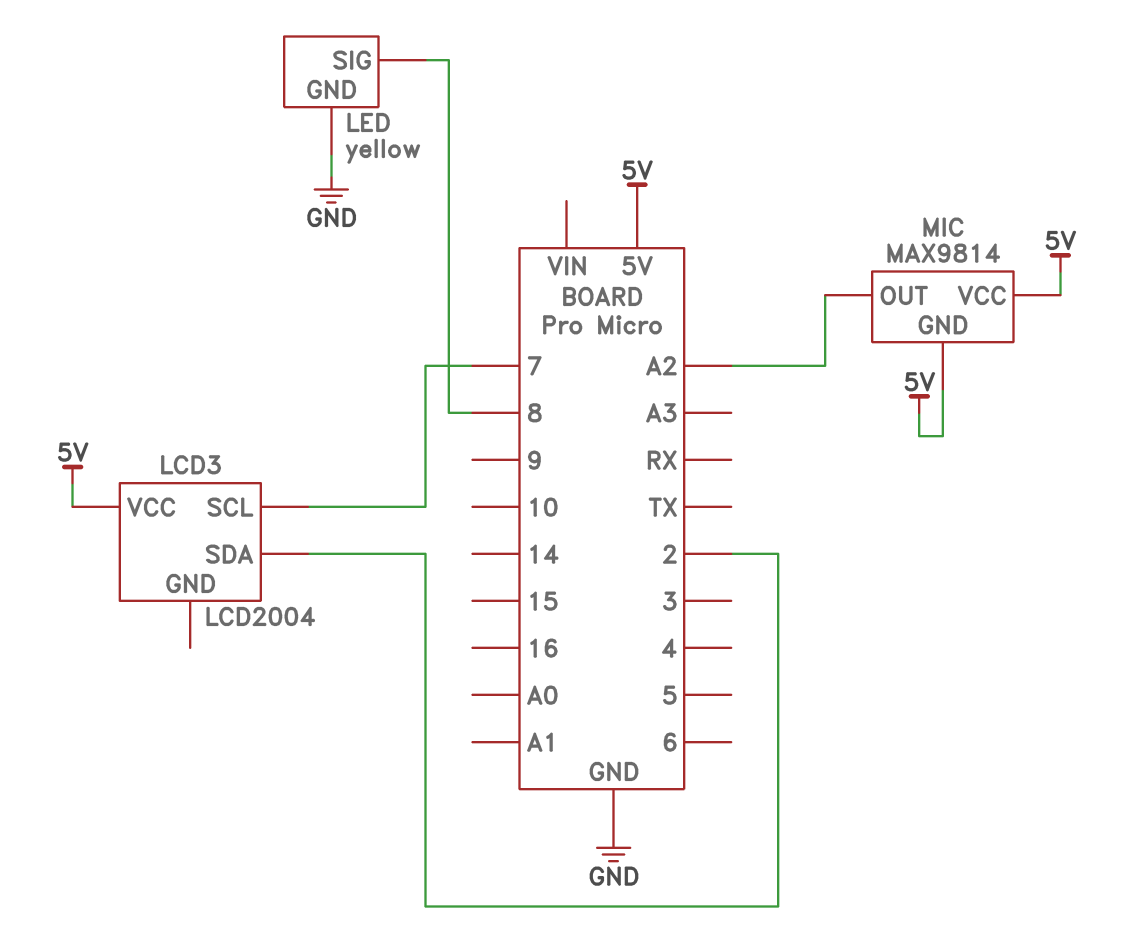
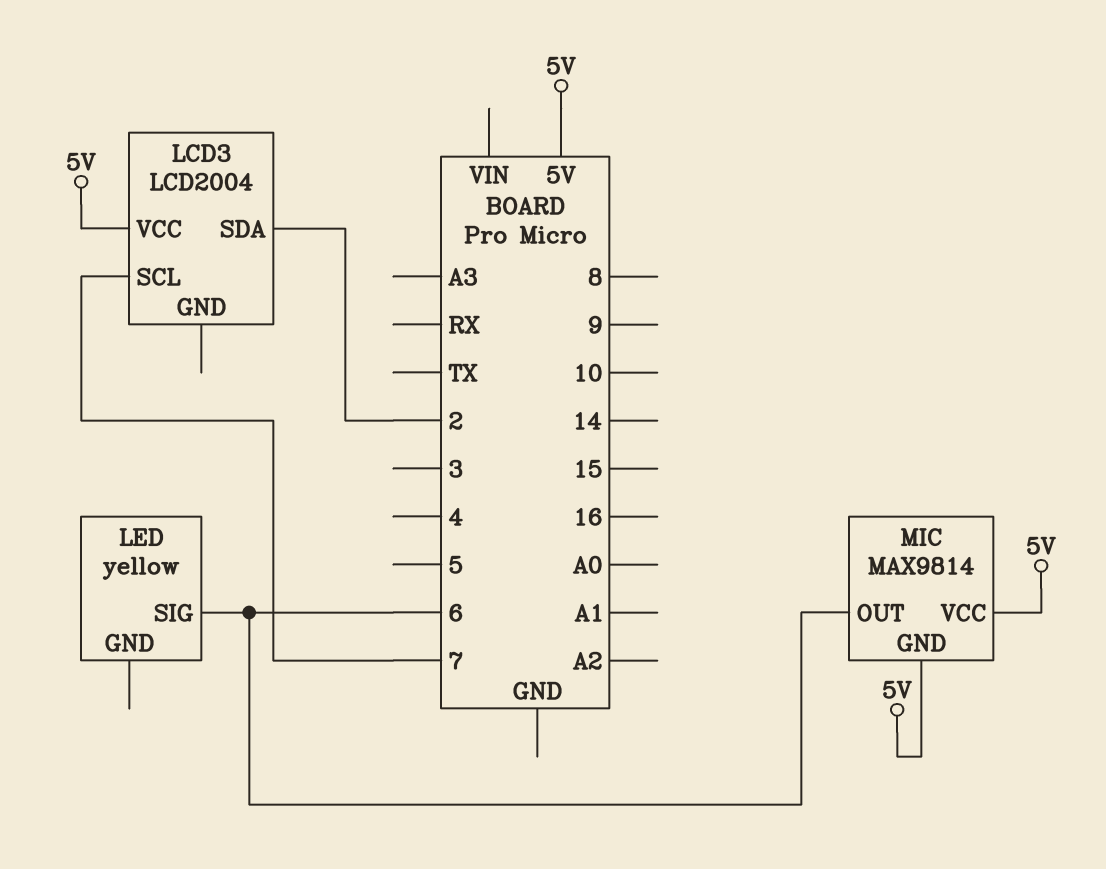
LED pin GND: GND -> none
LED pin SIG: 8 -> 6
MIC pin OUT: A2 -> 6

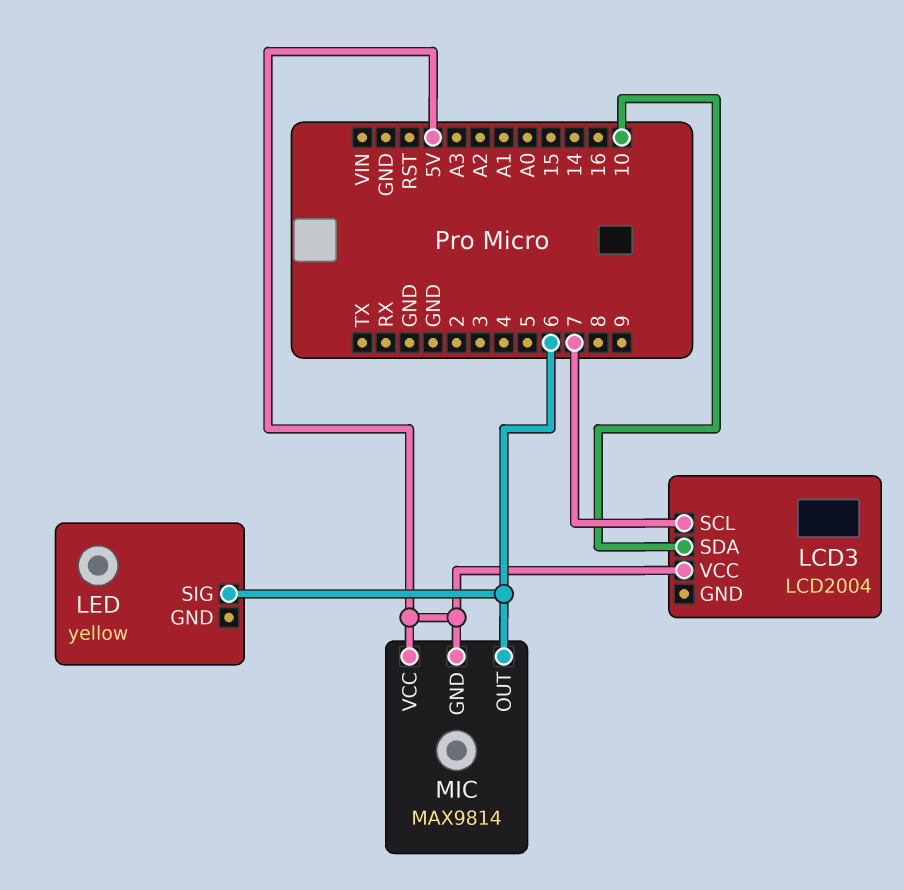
LCD3 pin SDA: 2 -> 10

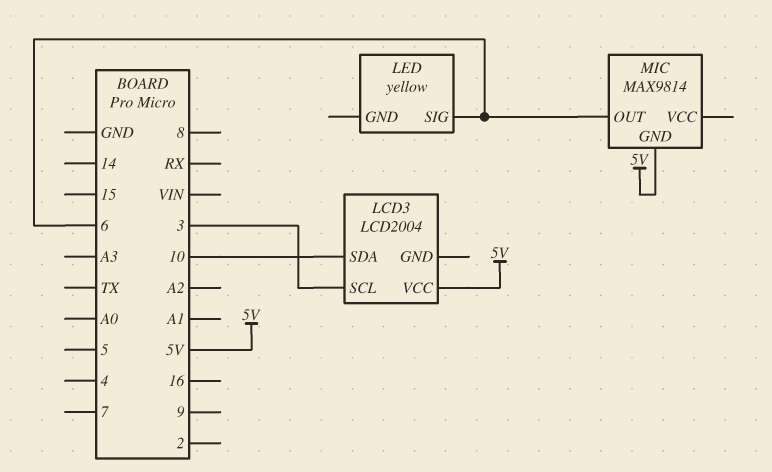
LCD3 pin SCL: 7 -> 3
MIC pin VCC: 5V -> none

